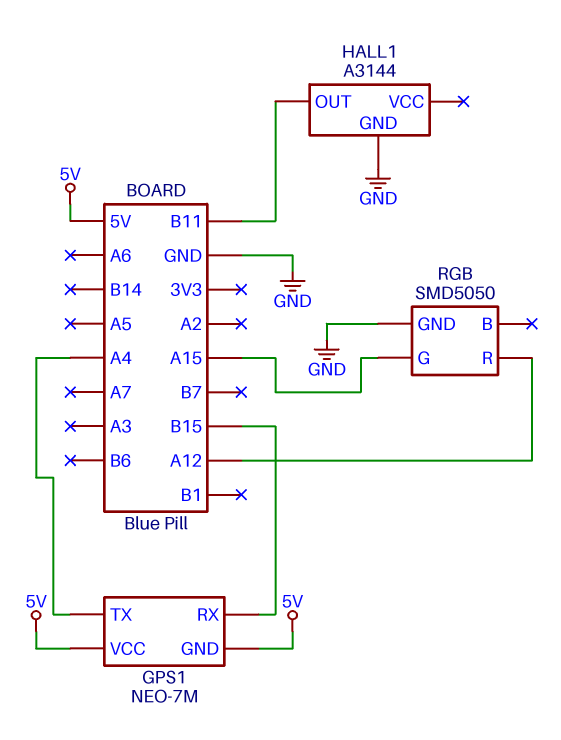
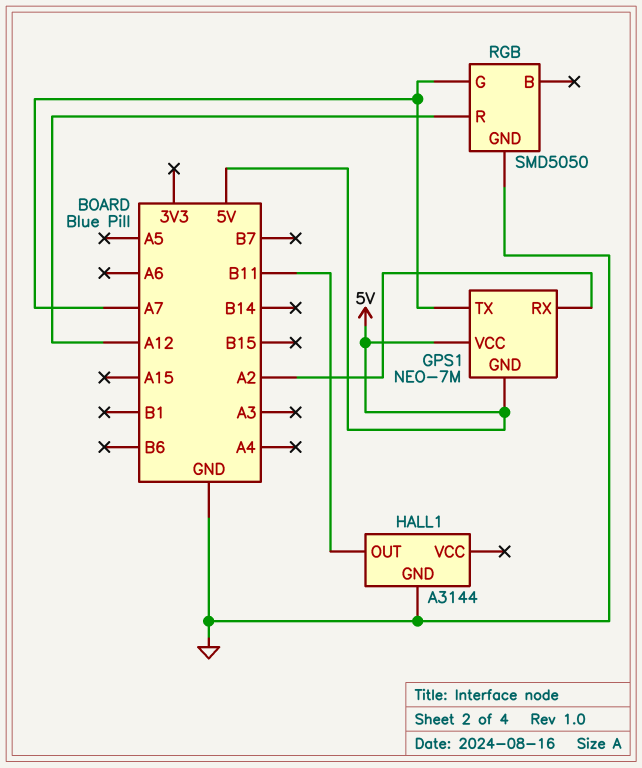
GPS1 pin RX: B15 -> A2
GPS1 pin TX: A4 -> A7
RGB pin G: A15 -> A7

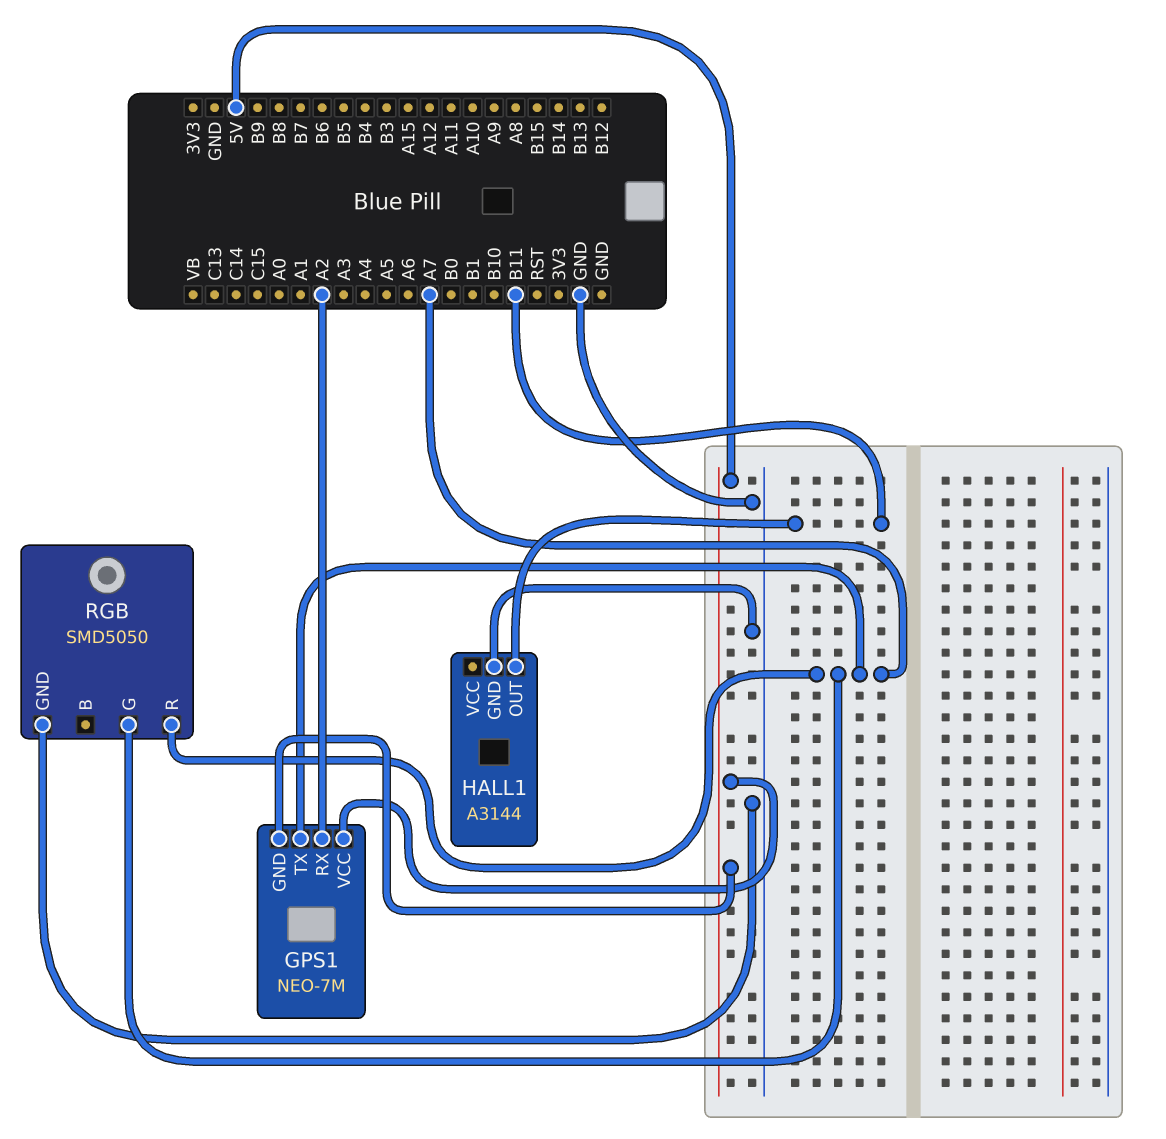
RGB pin R: A12 -> A7

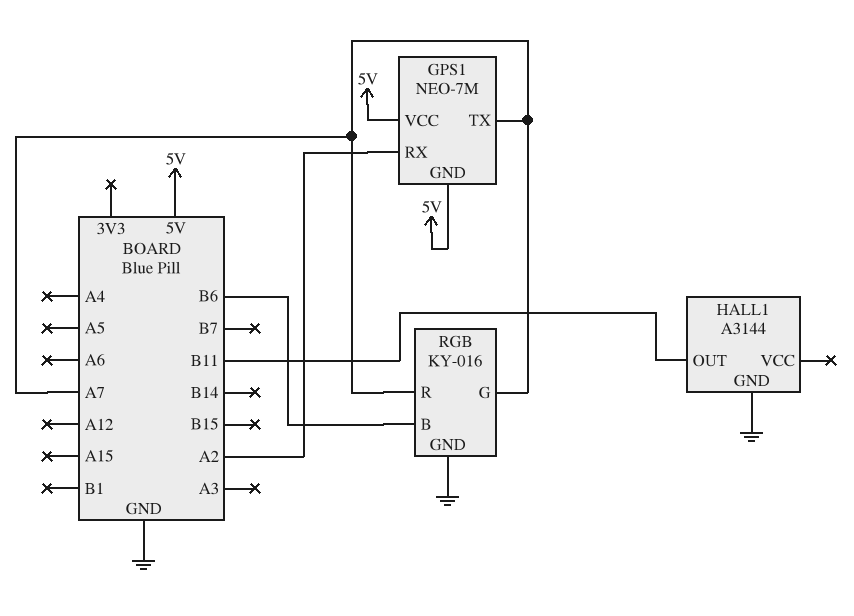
RGB: SMD5050 -> KY-016
RGB pin B: none -> B6

